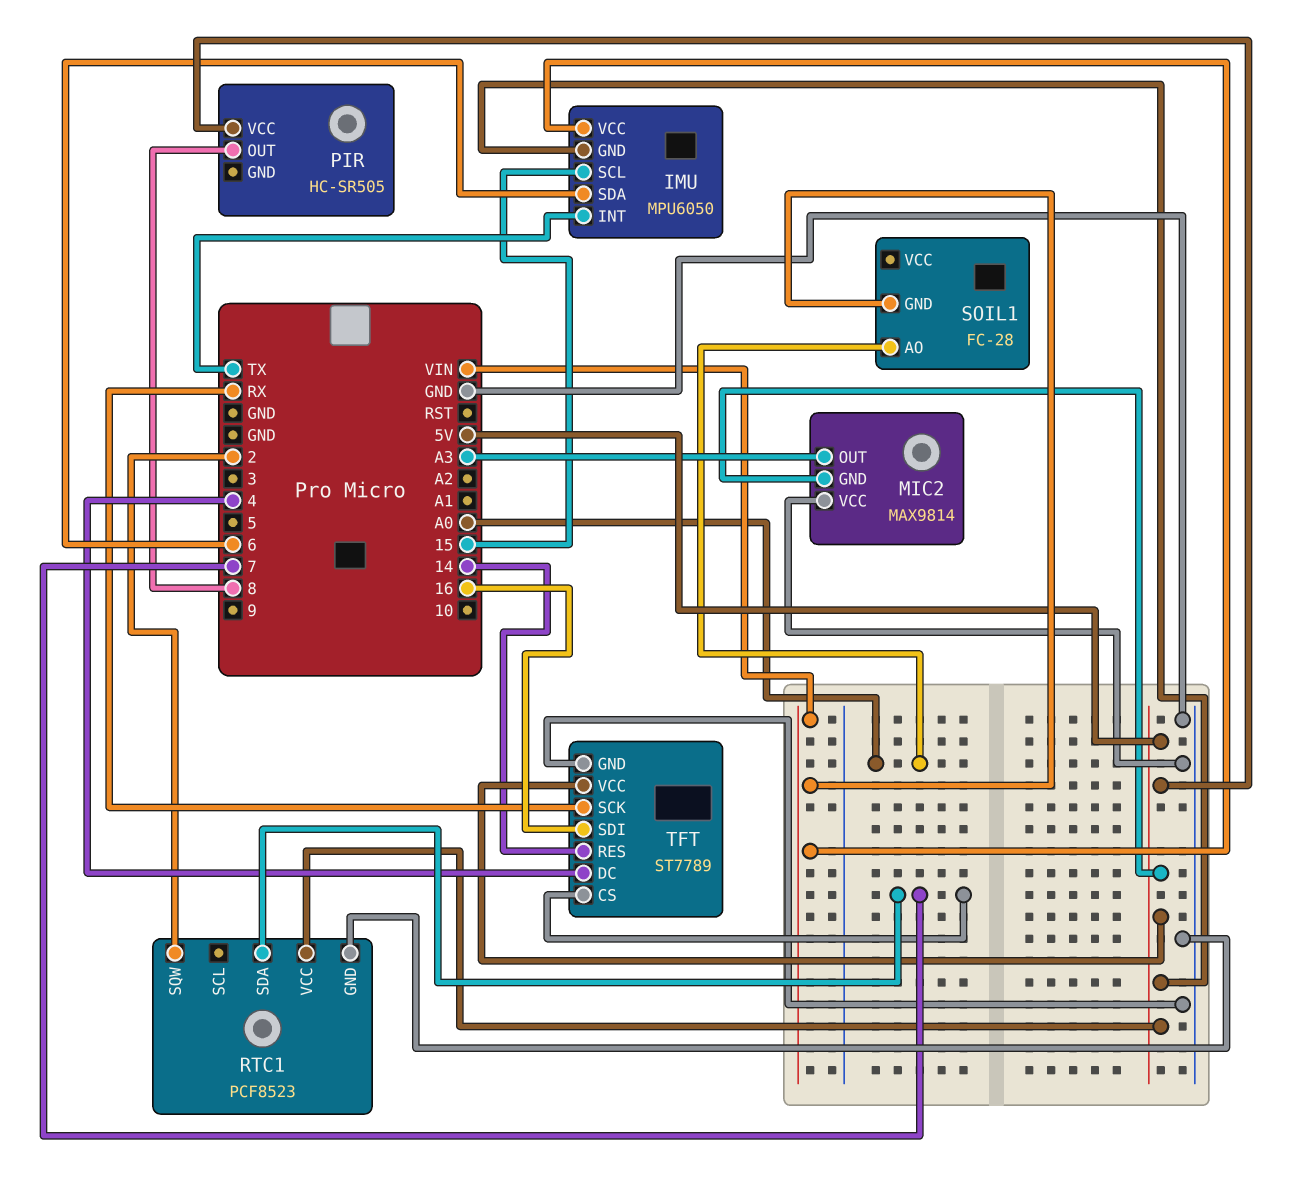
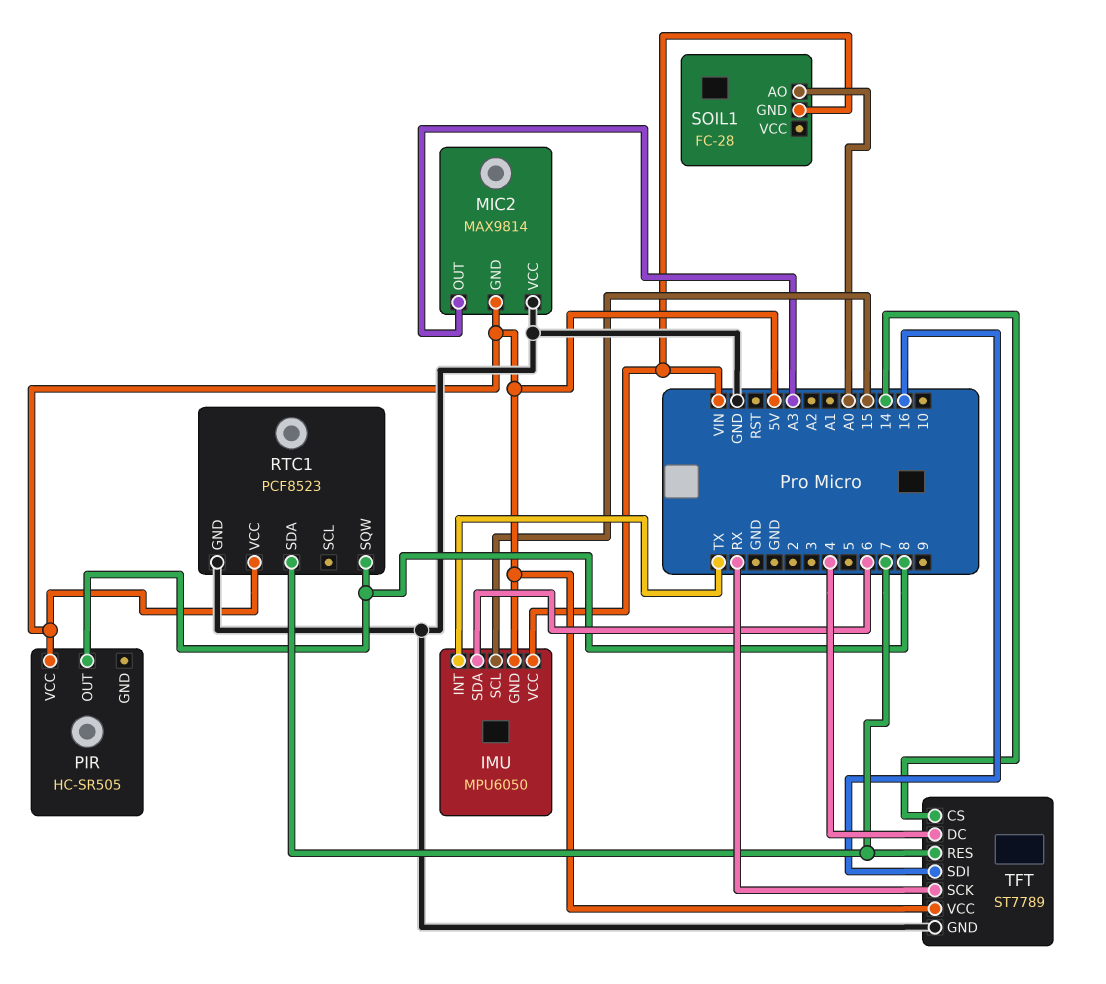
RTC1 pin SQW: 2 -> 8
TFT pin CS: 7 -> 14
TFT pin RES: 14 -> 7

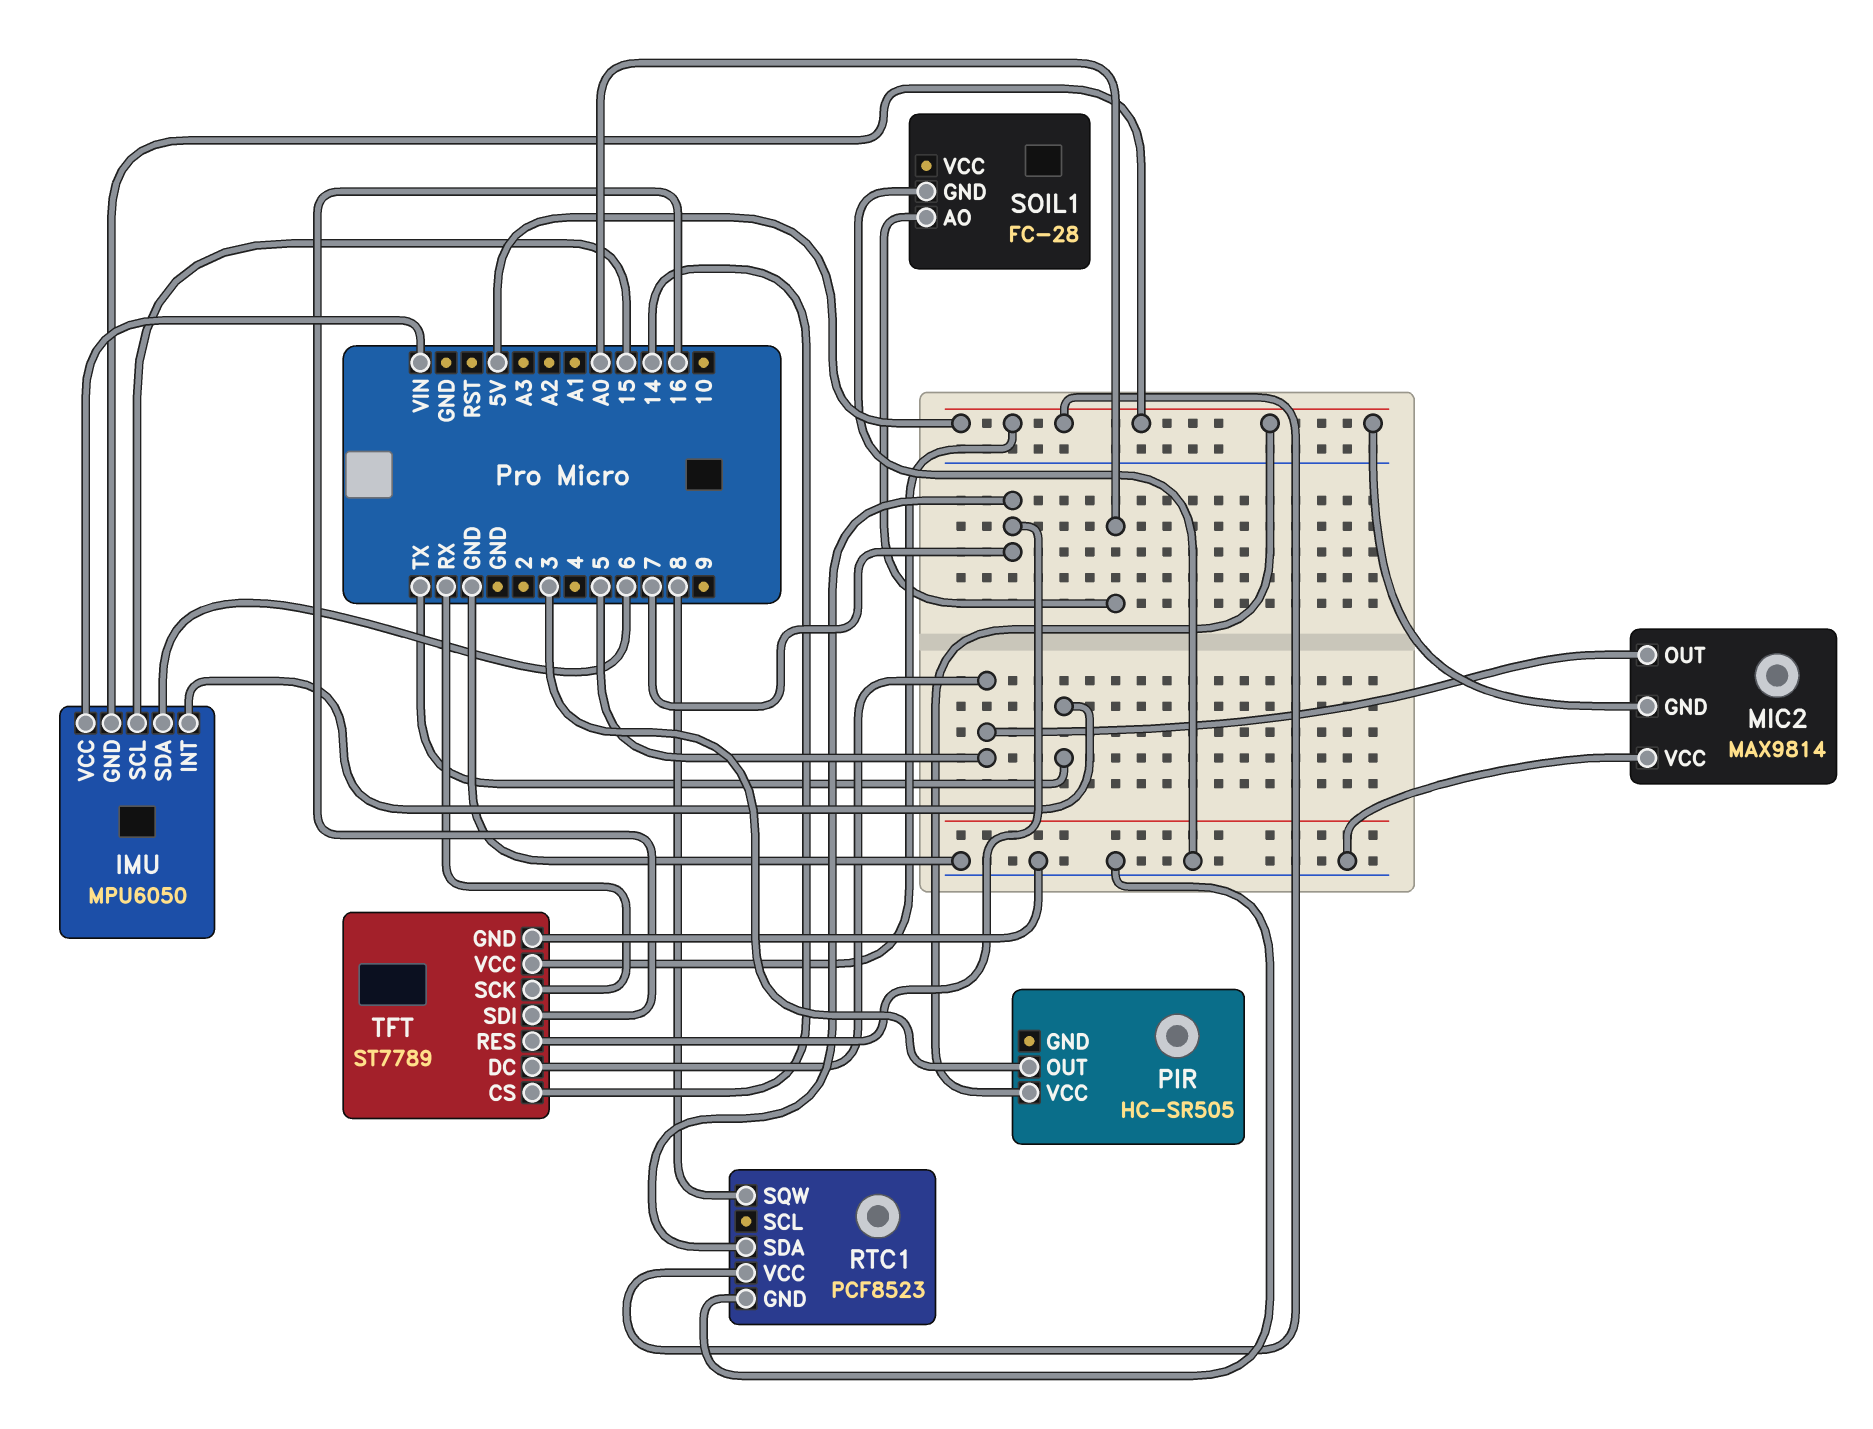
MIC2 pin OUT: A3 -> 5
PIR pin OUT: 8 -> 3
SOIL1 pin GND: VIN -> GND
TFT pin DC: 4 -> 5

